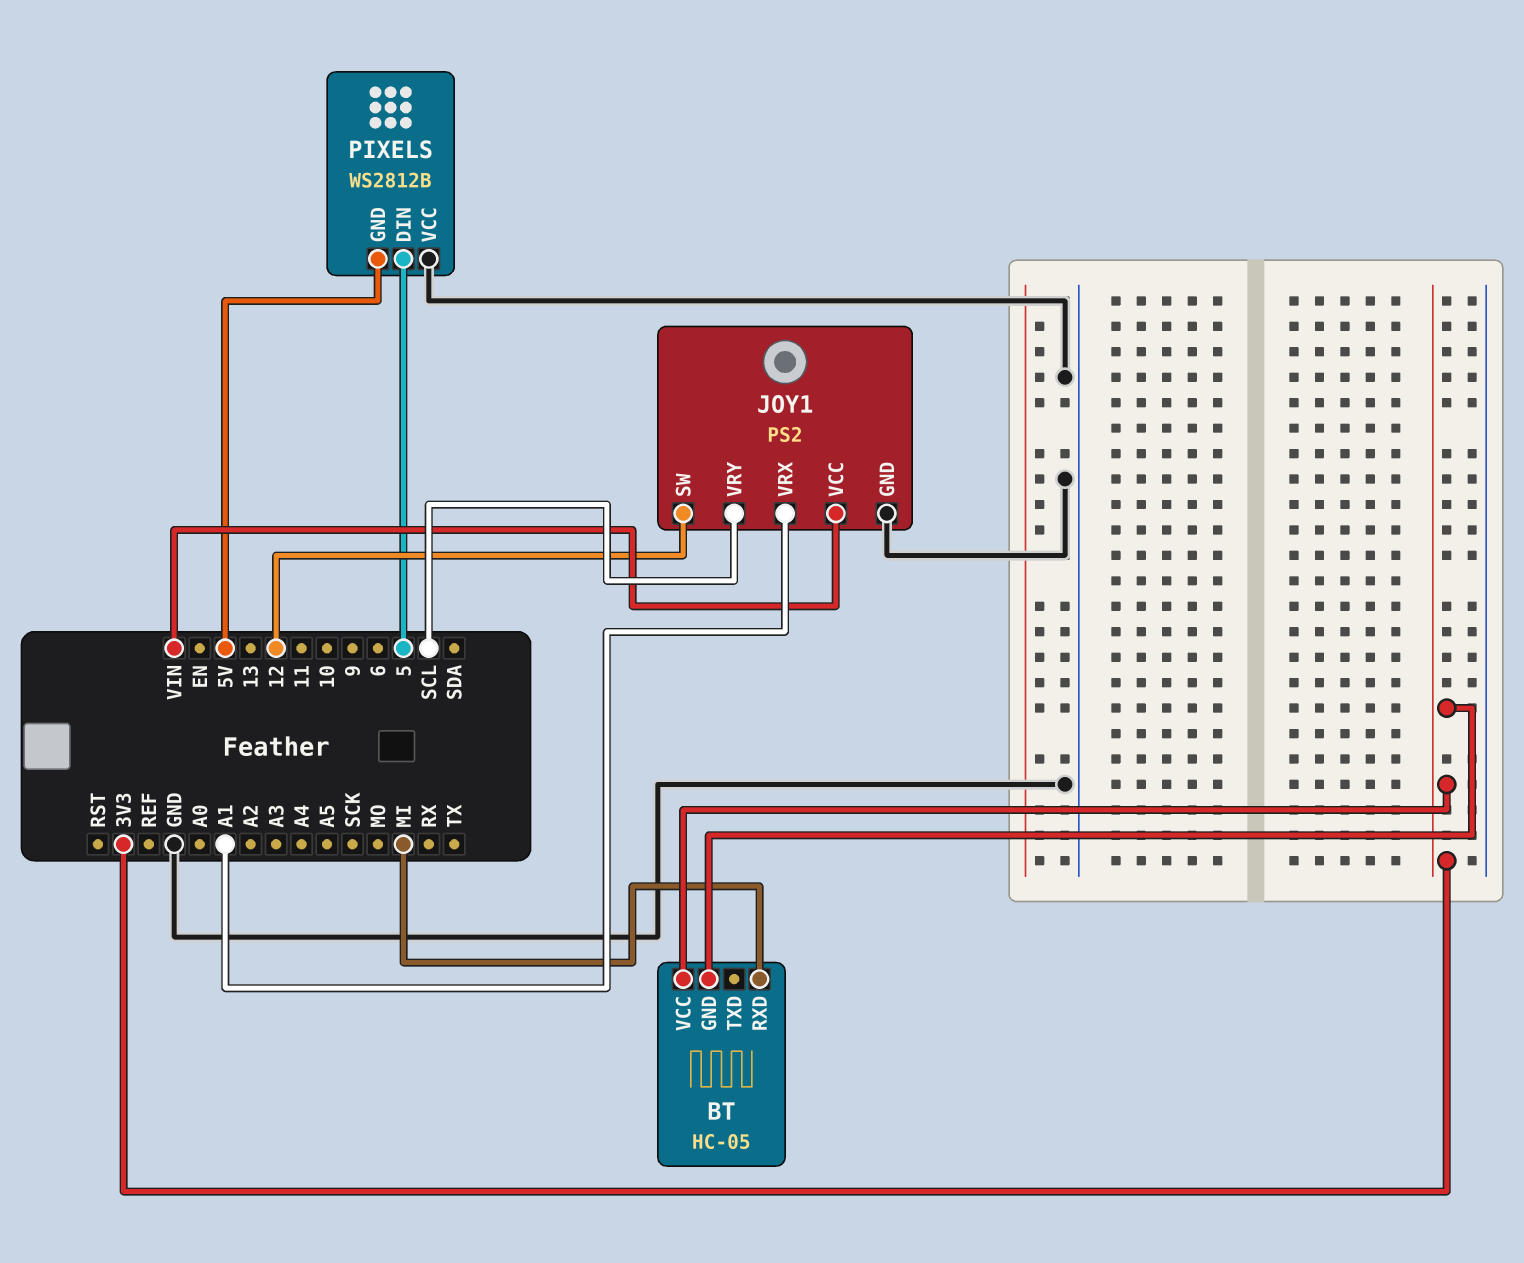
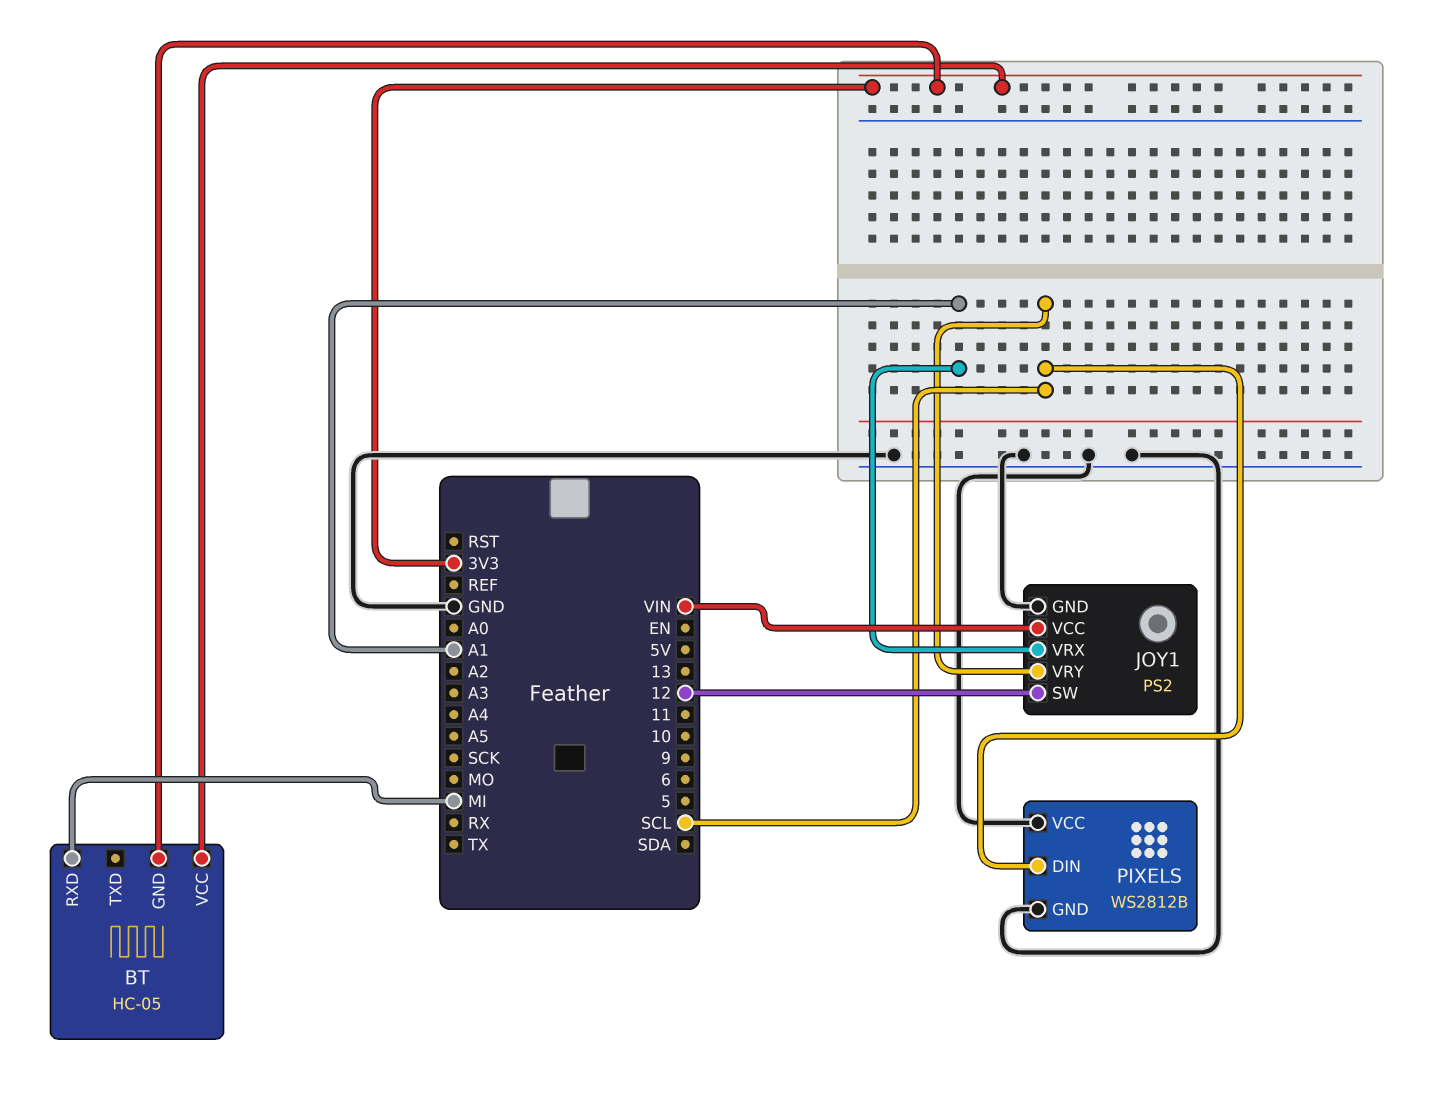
PIXELS pin DIN: 5 -> SCL
PIXELS pin GND: 5V -> GND

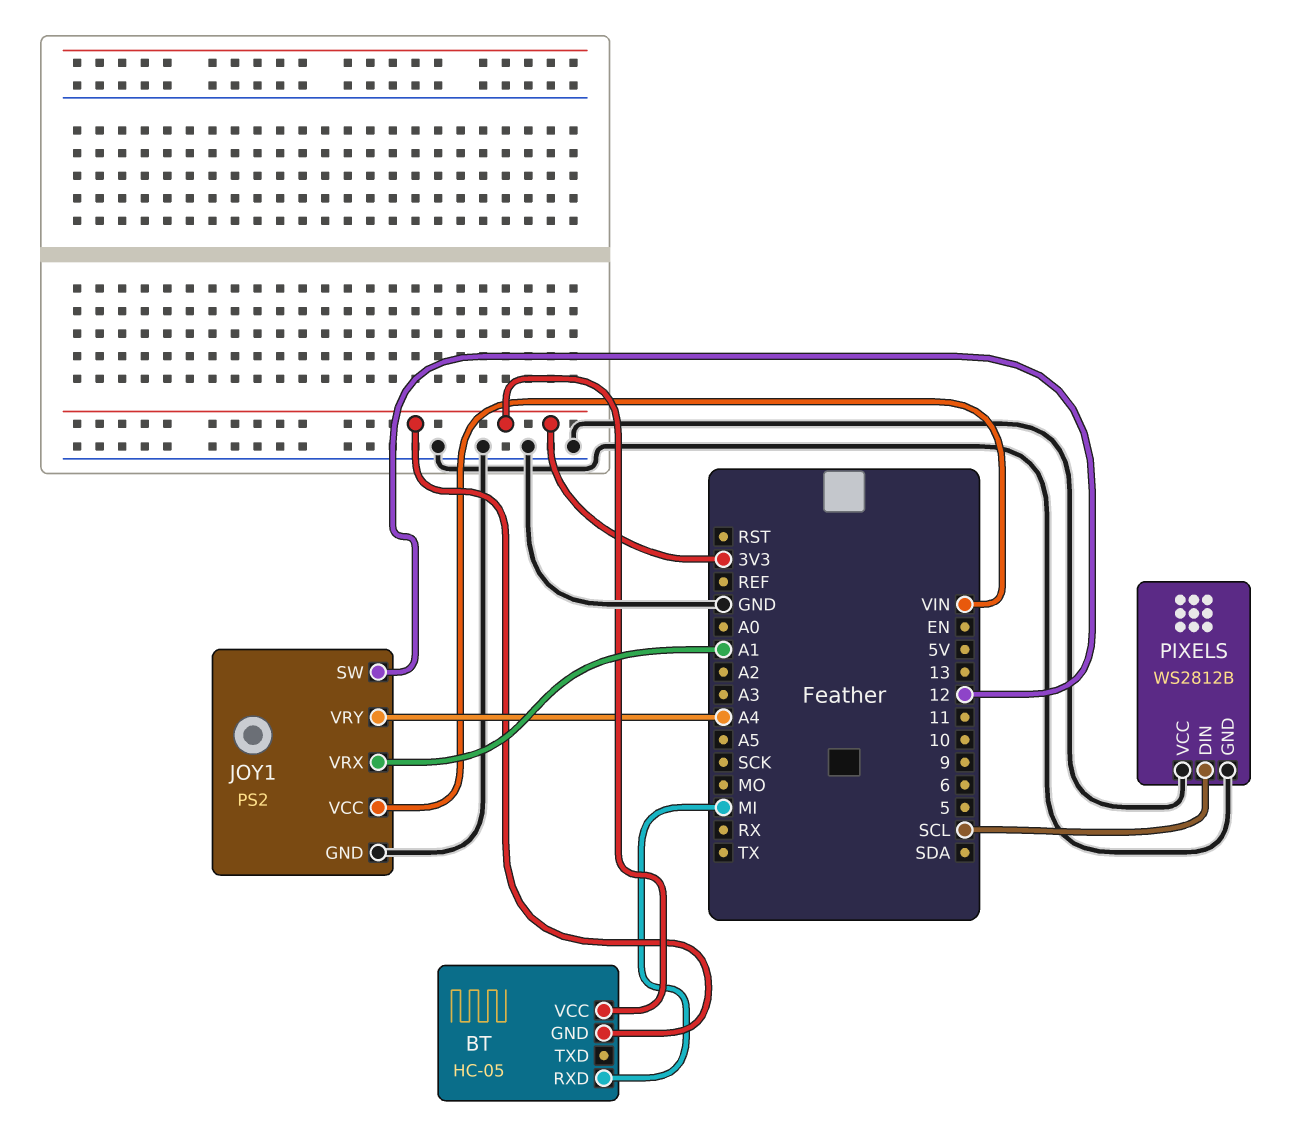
JOY1 pin VRY: SCL -> A4

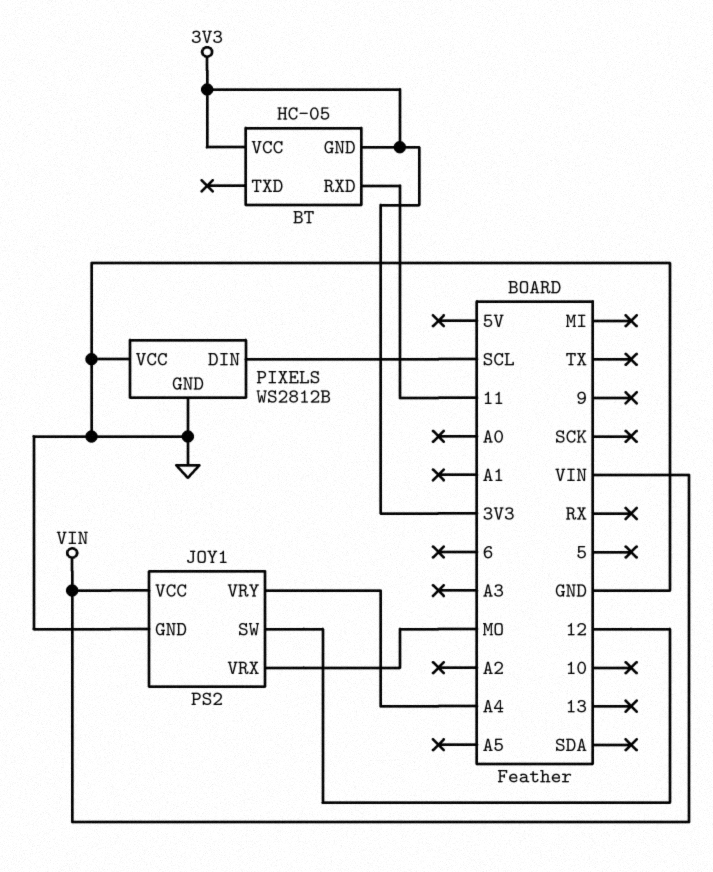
BT pin RXD: MI -> 11
JOY1 pin VRX: A1 -> MO

